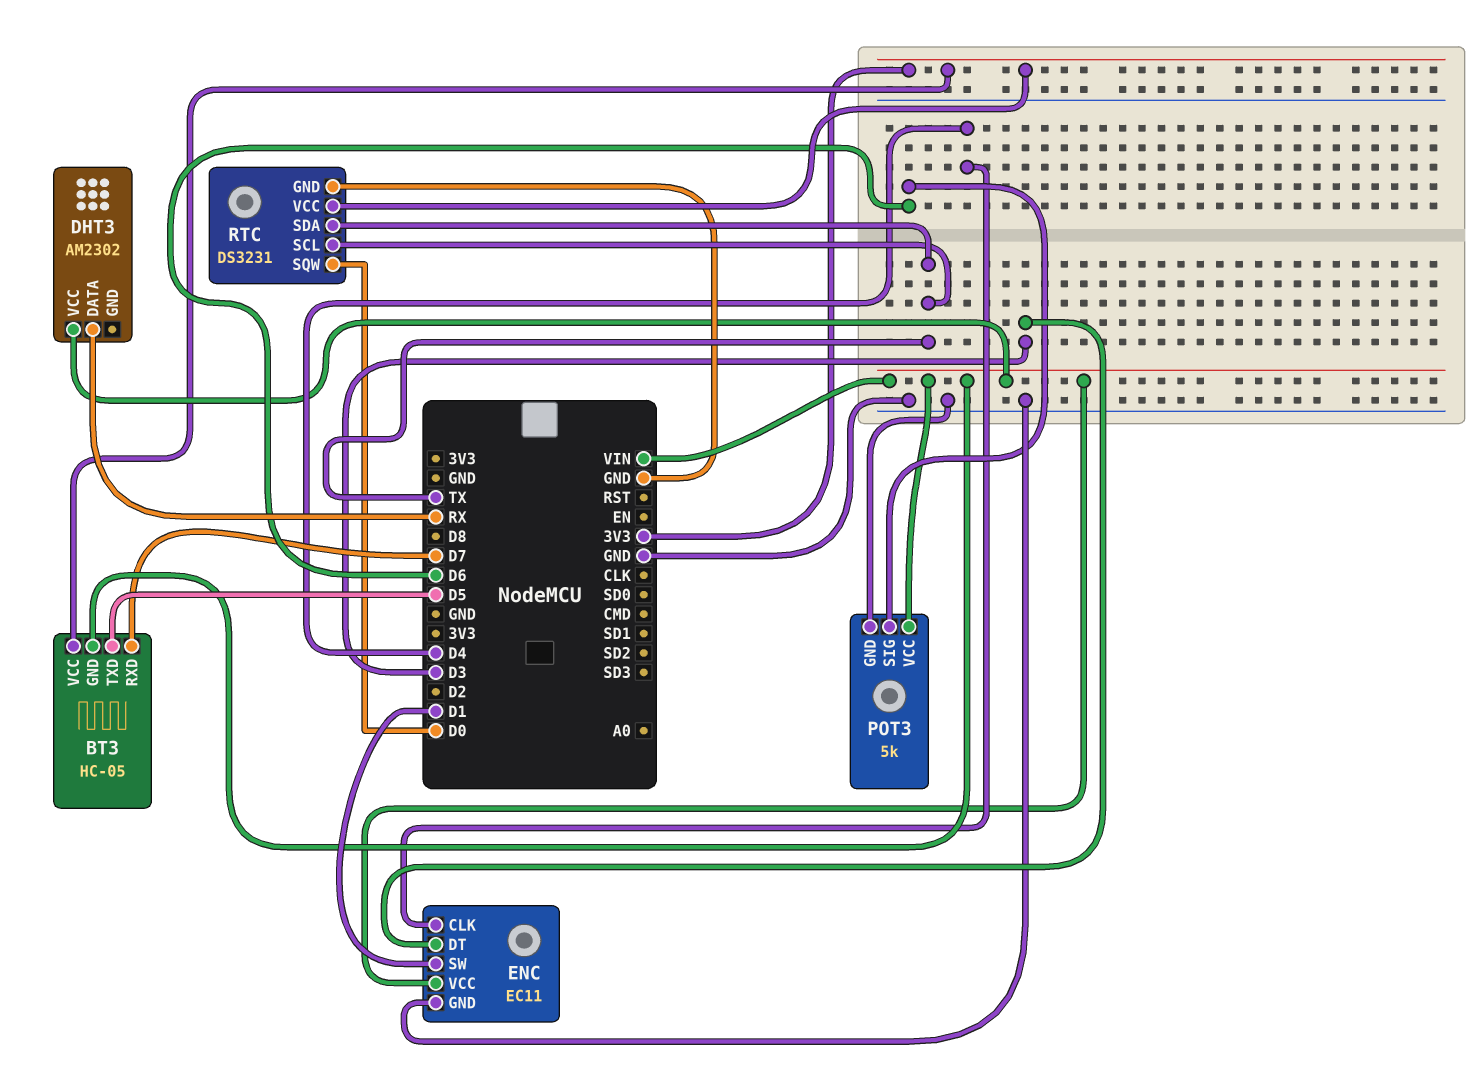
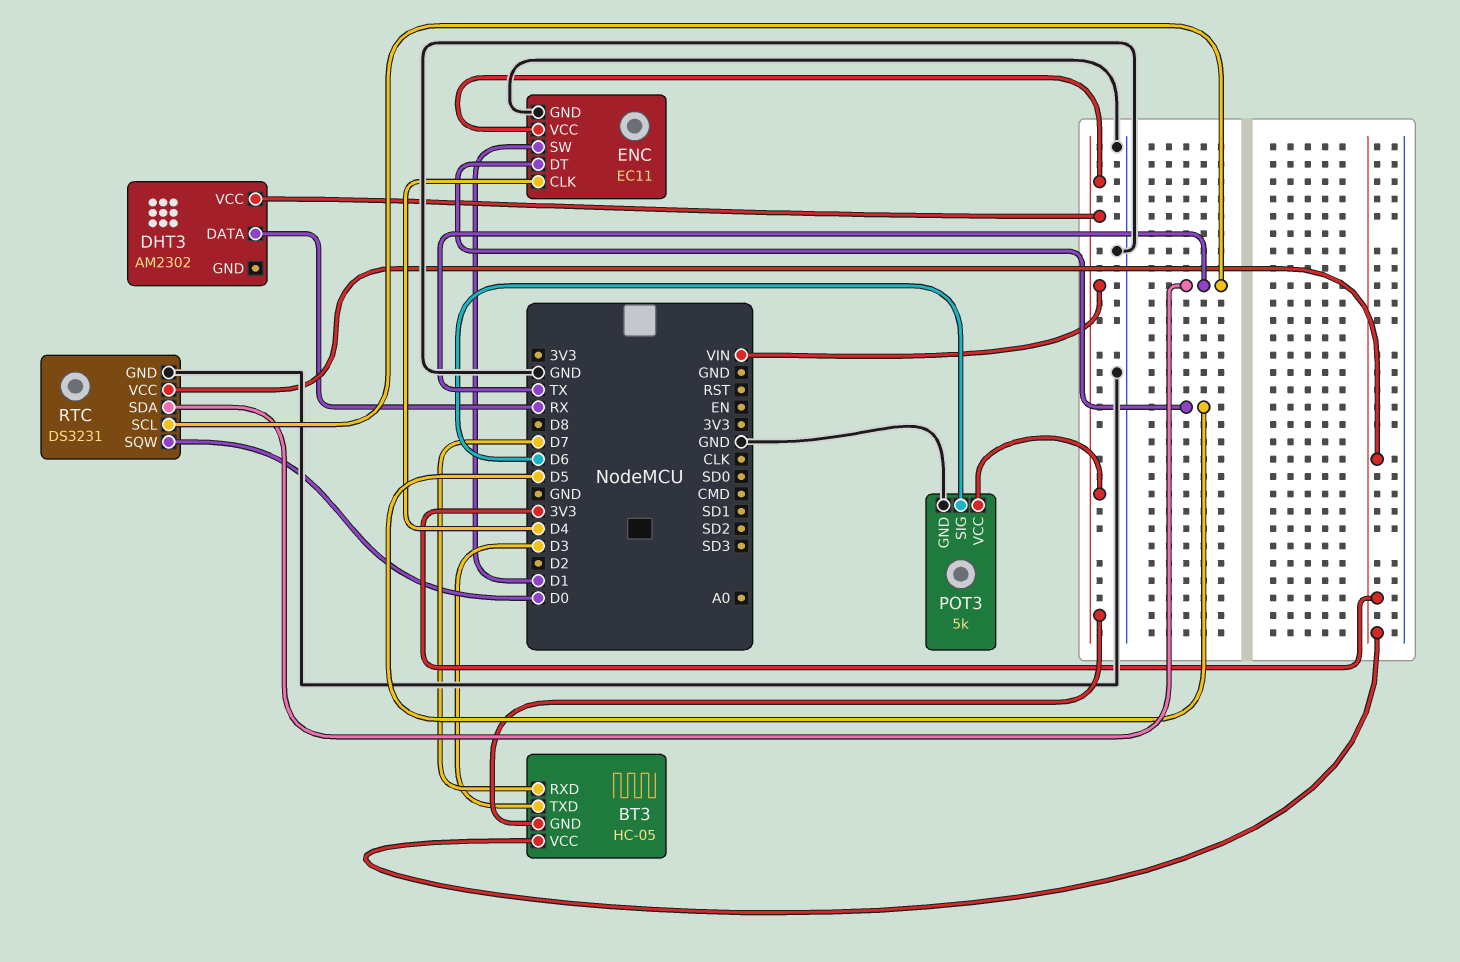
BT3 pin TXD: D5 -> D3
ENC pin DT: D3 -> D5

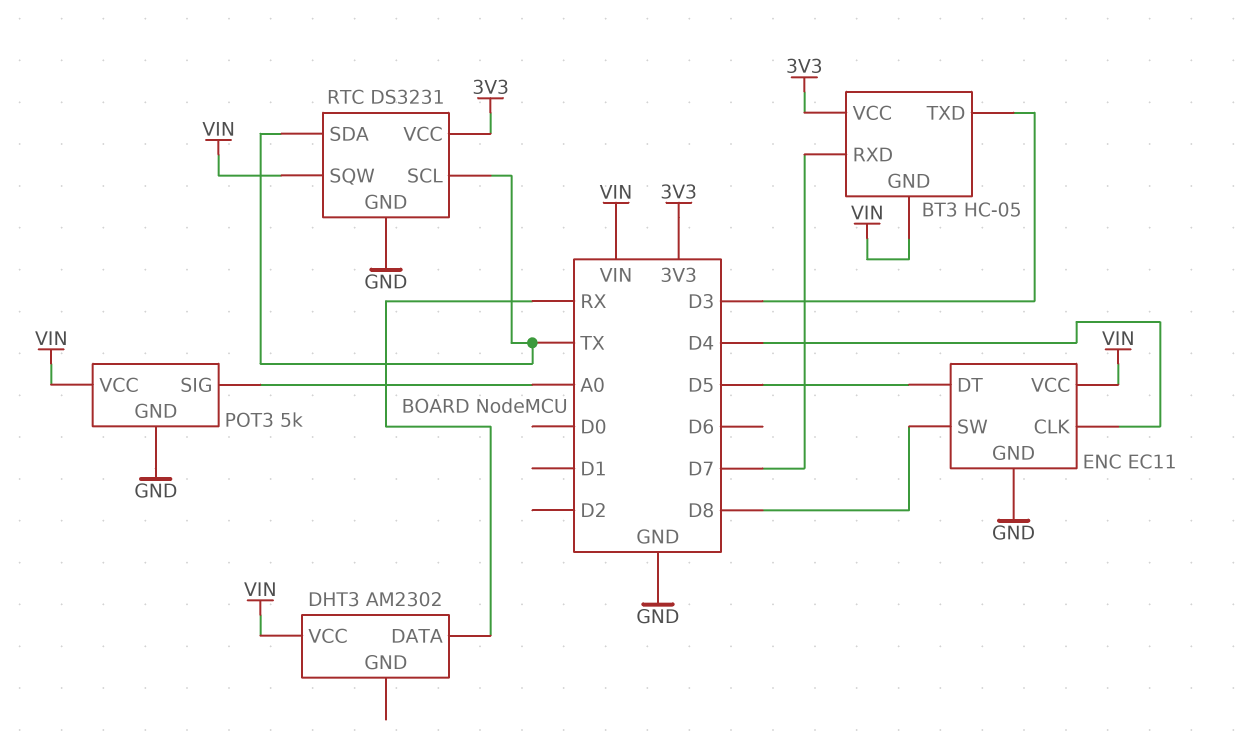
ENC pin SW: D1 -> D8
POT3 pin SIG: D6 -> A0
RTC pin SQW: D0 -> VIN

